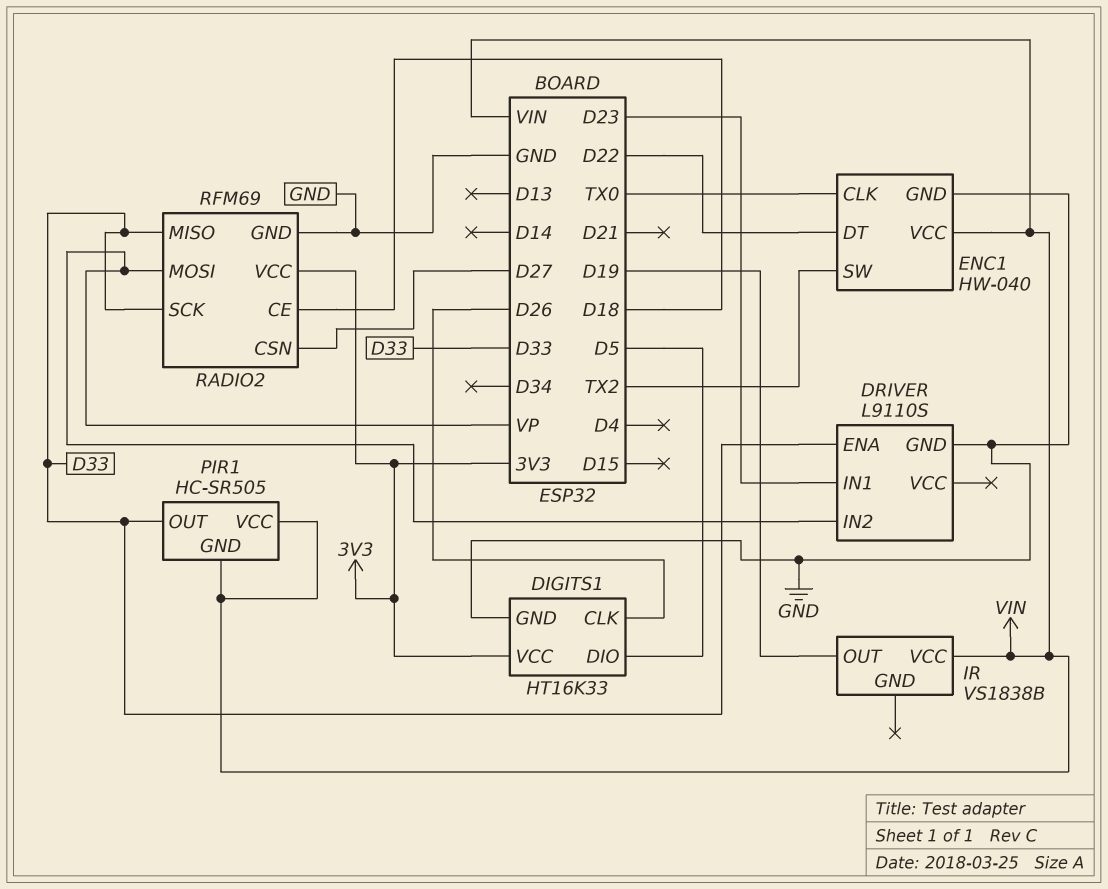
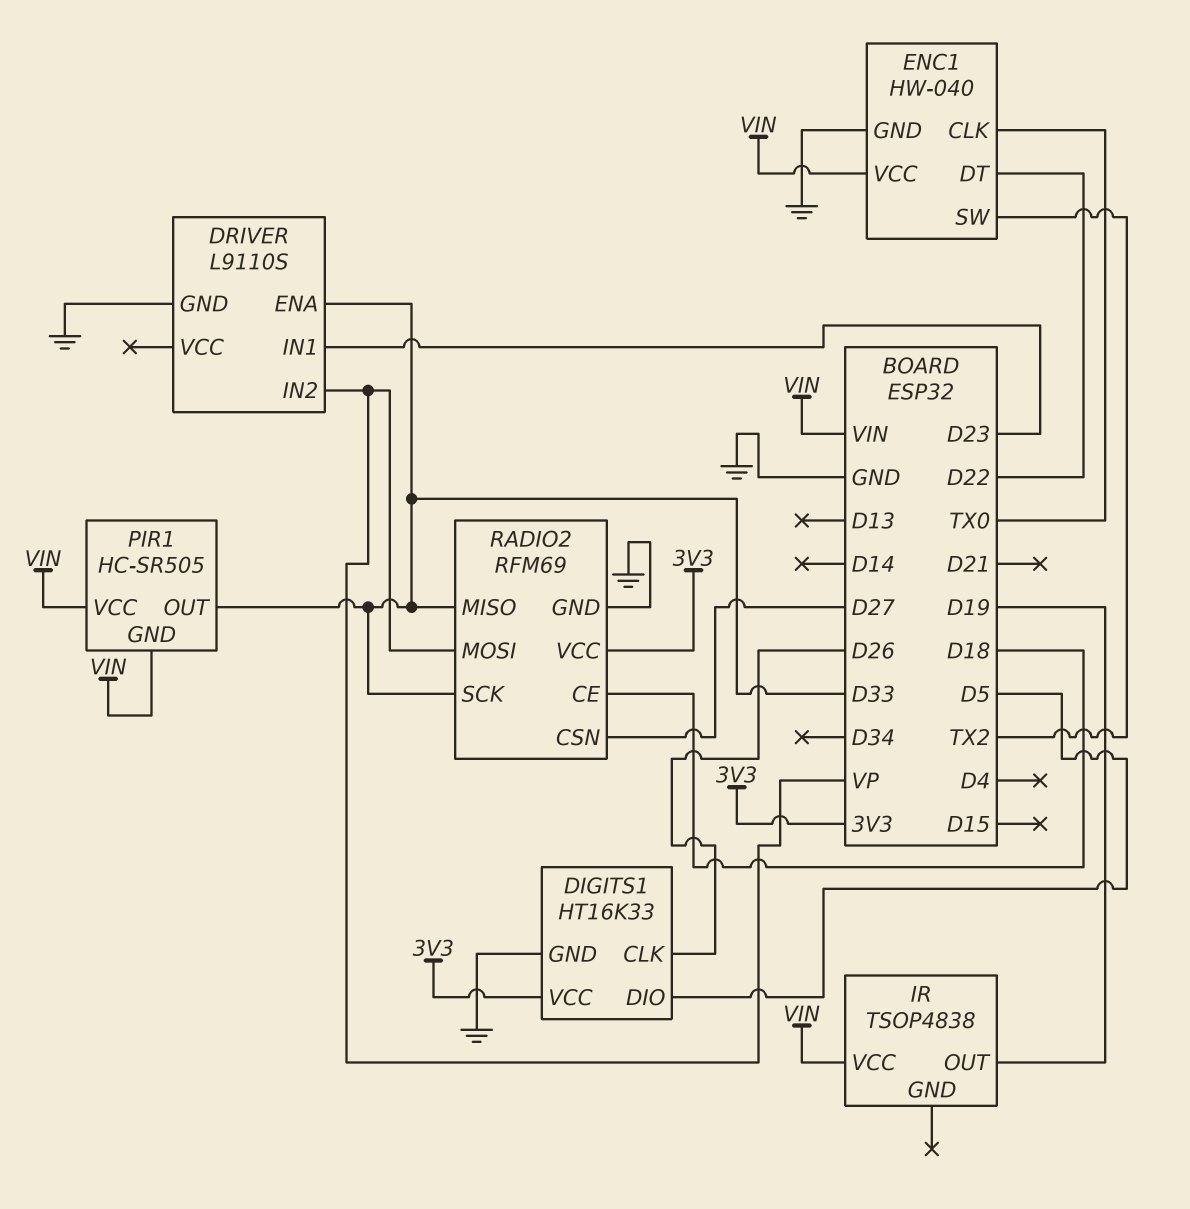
IR: VS1838B -> TSOP4838

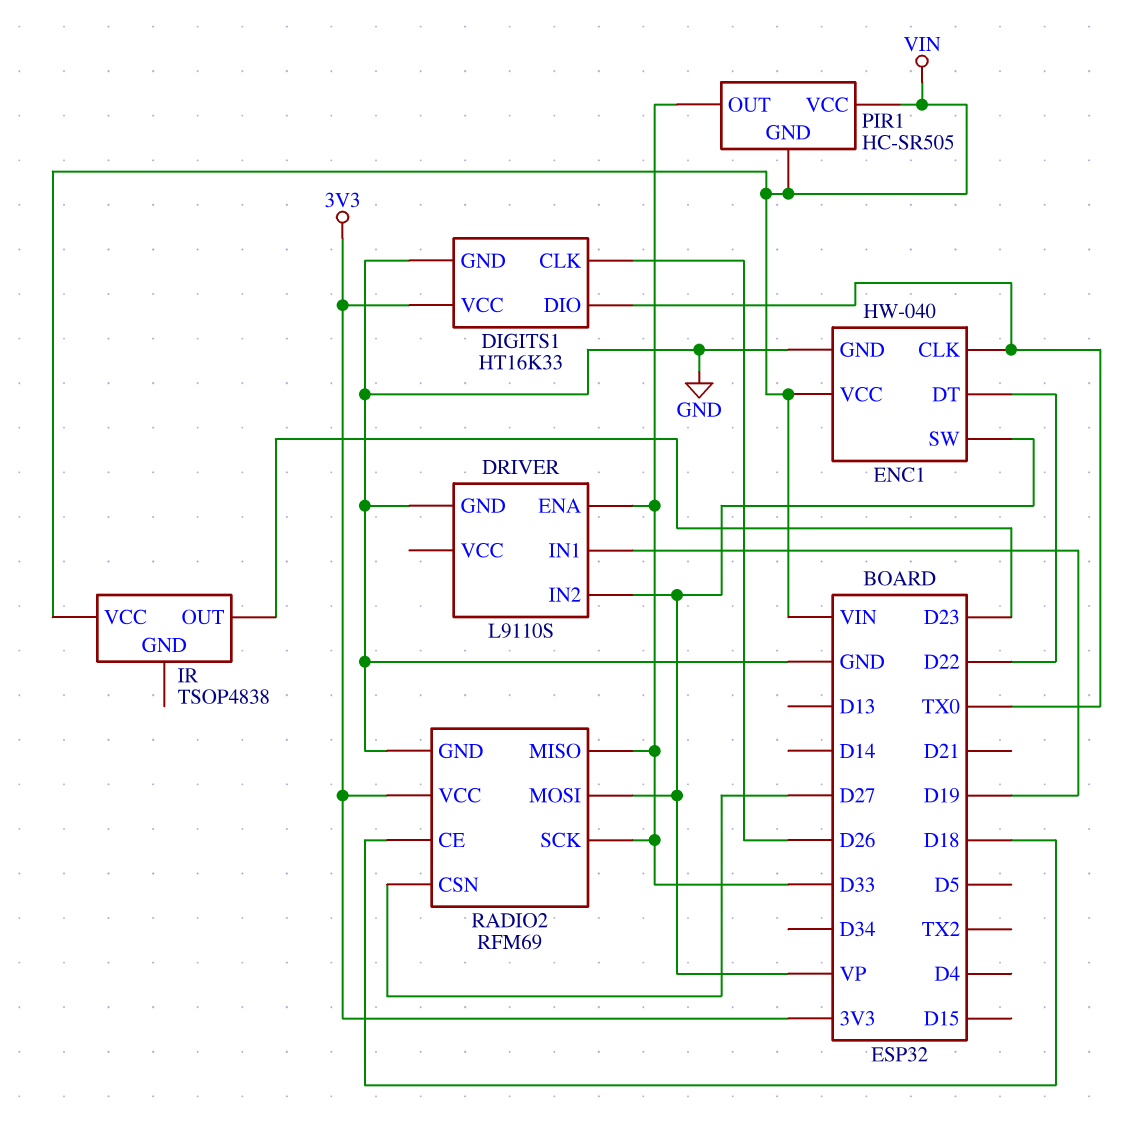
DIGITS1 pin DIO: D5 -> TX0
DRIVER pin IN1: D23 -> D19
ENC1 pin SW: TX2 -> VP
IR pin OUT: D19 -> D23

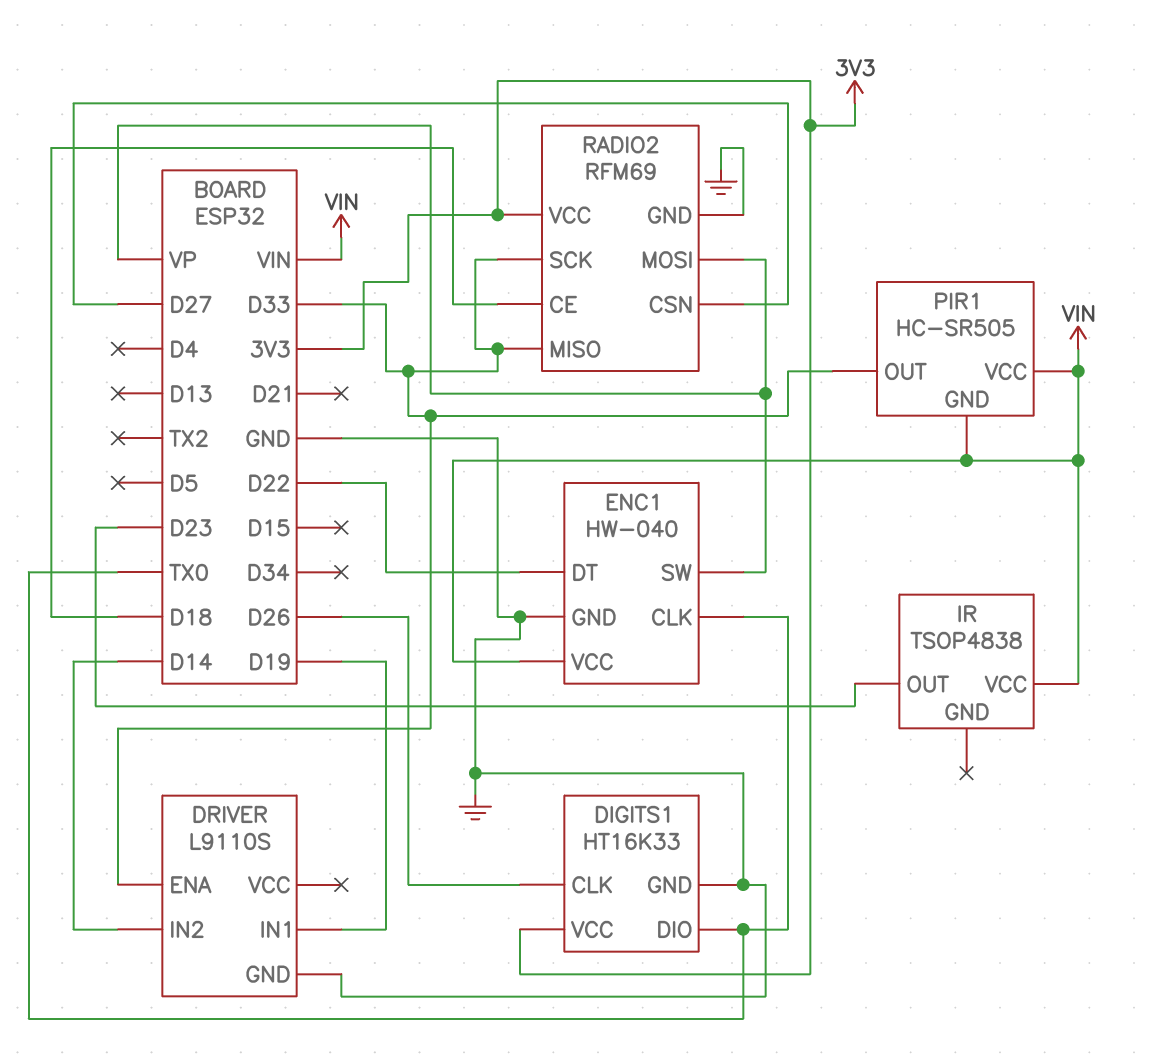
DRIVER pin IN2: VP -> D14

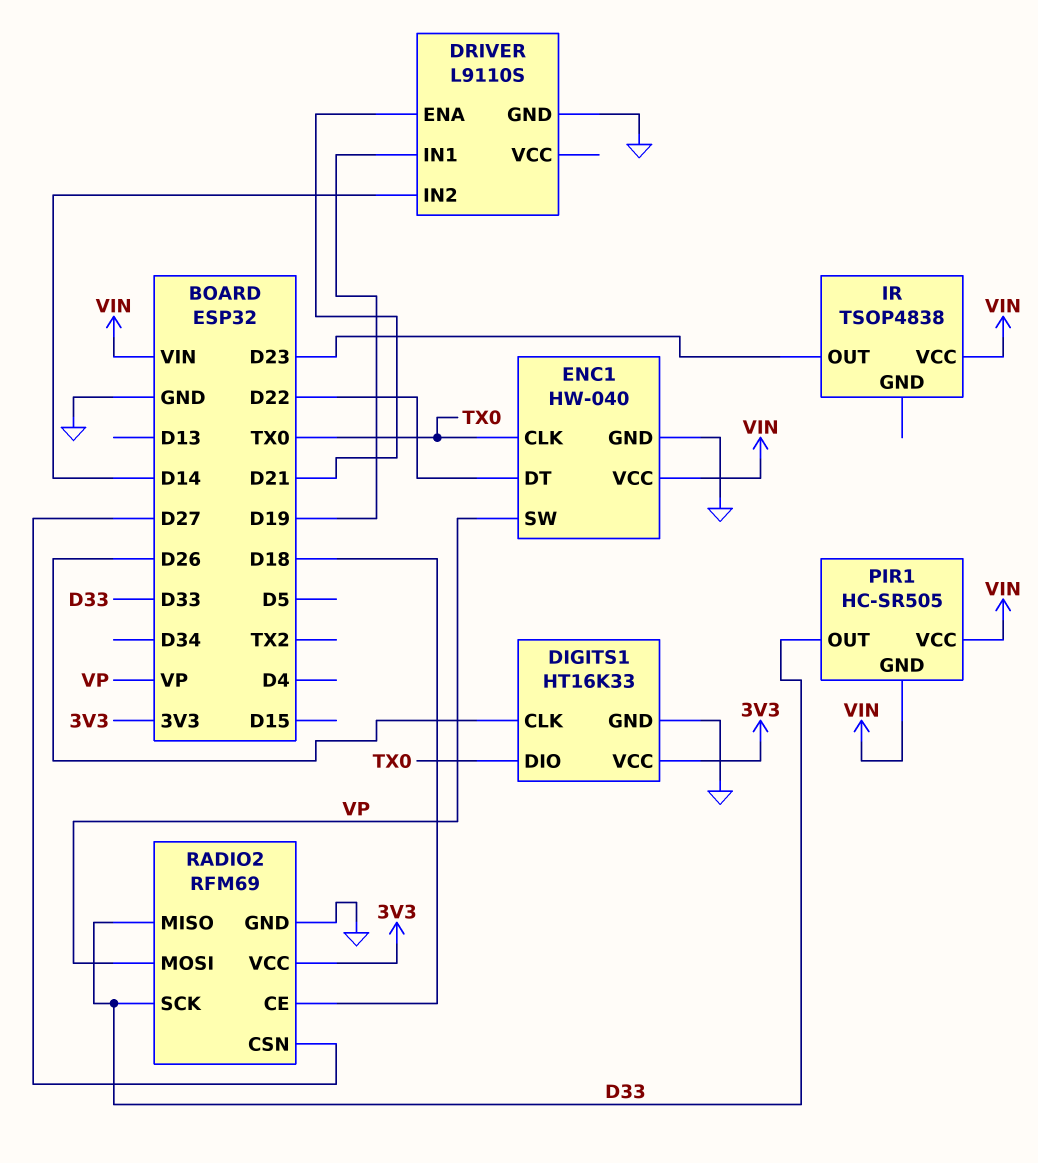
DRIVER pin ENA: D33 -> D21

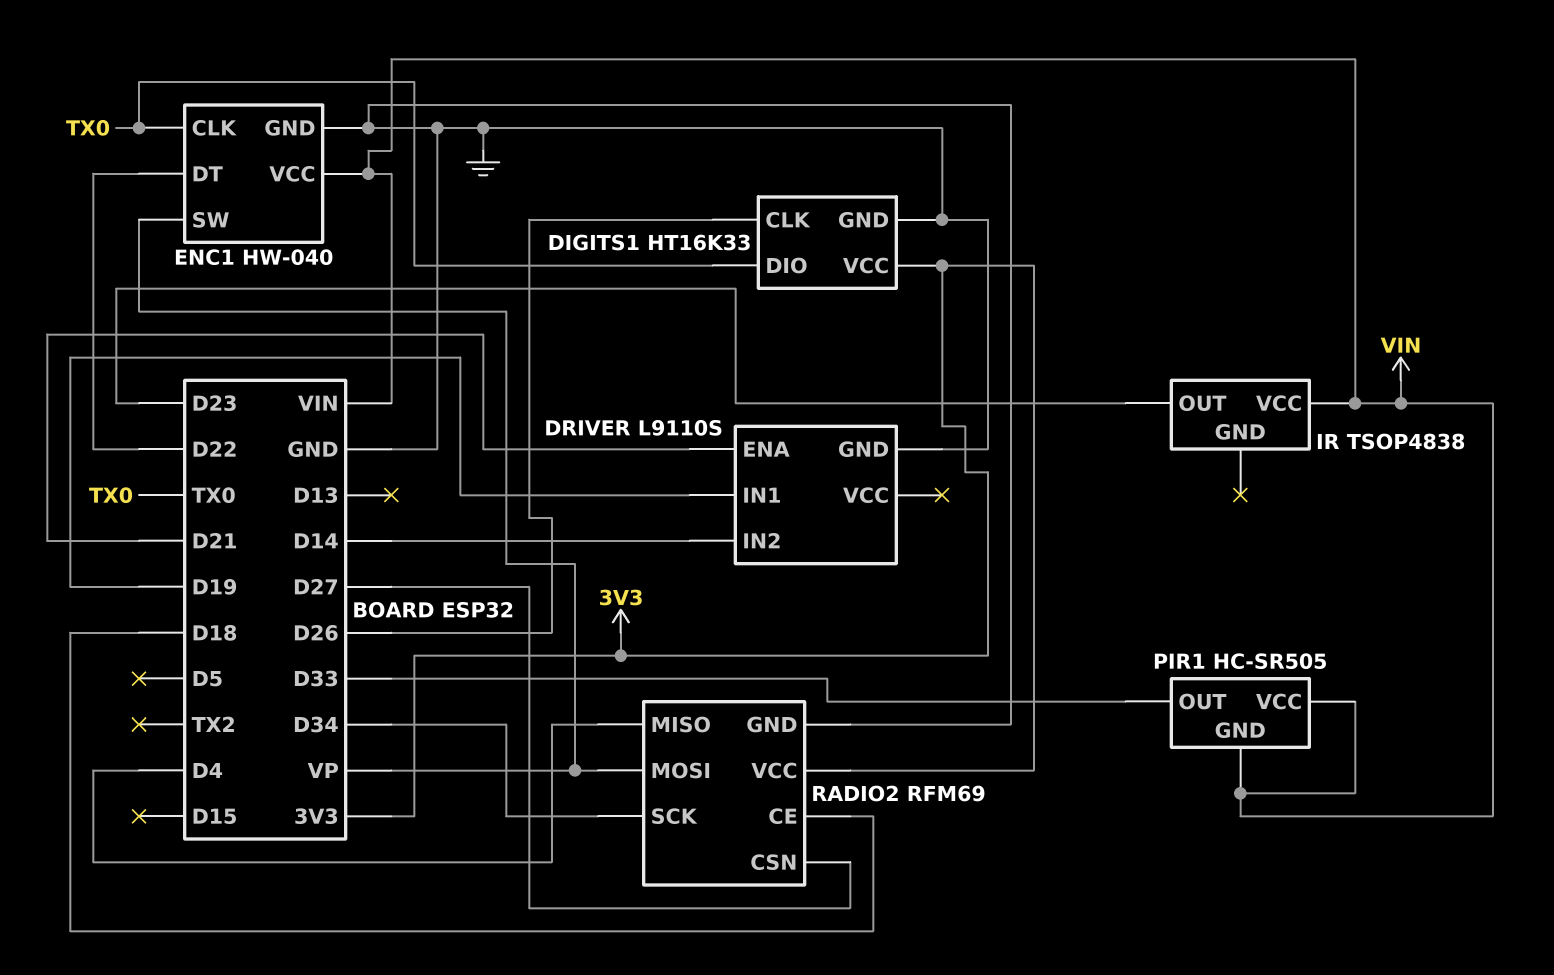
RADIO2 pin MISO: D33 -> D4
RADIO2 pin SCK: D33 -> D34

